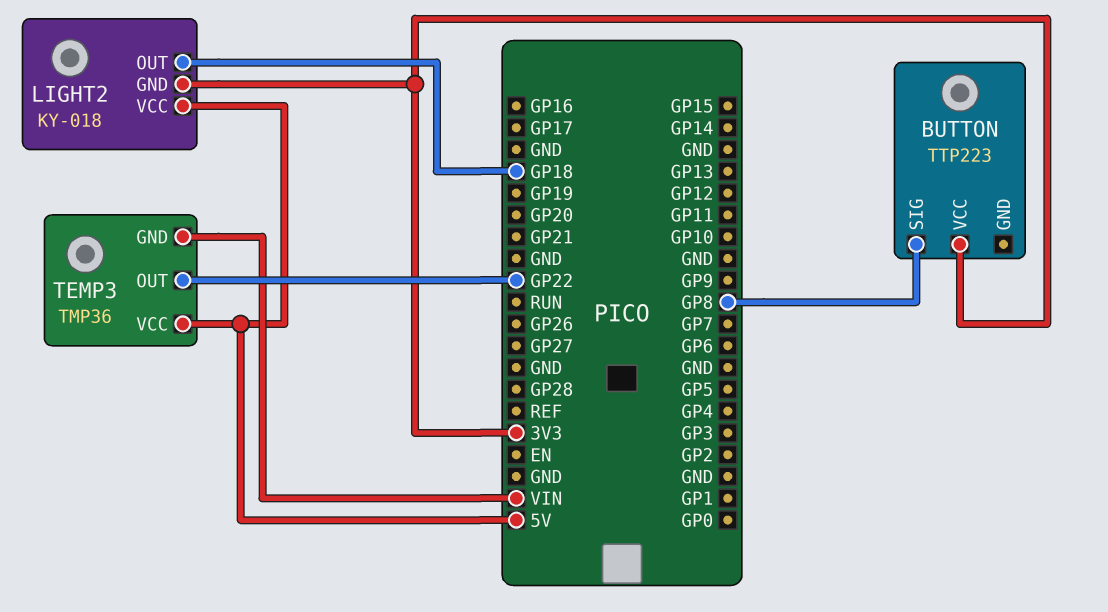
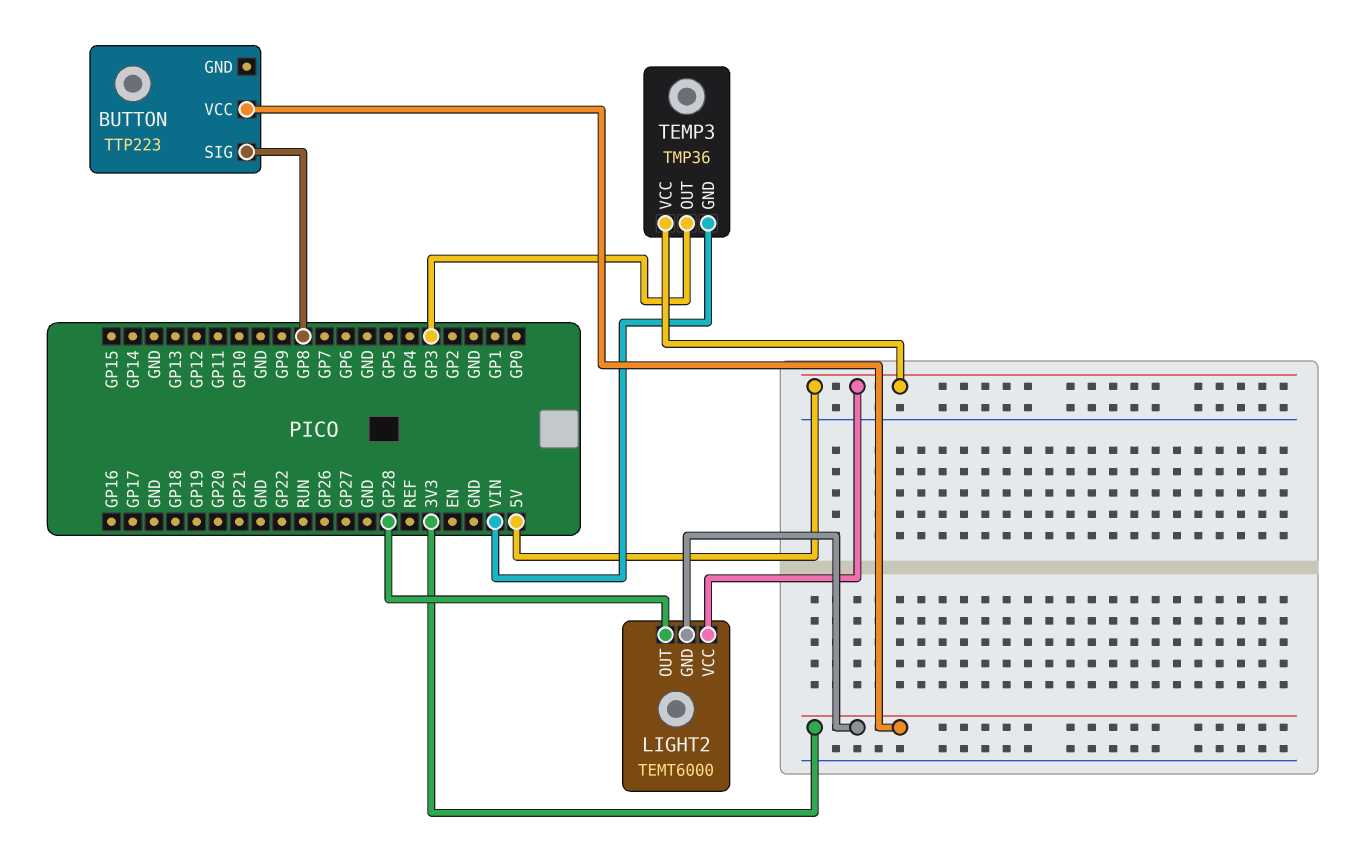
LIGHT2: KY-018 -> TEMT6000
LIGHT2 pin OUT: GP18 -> GP28
TEMP3 pin OUT: GP22 -> GP3

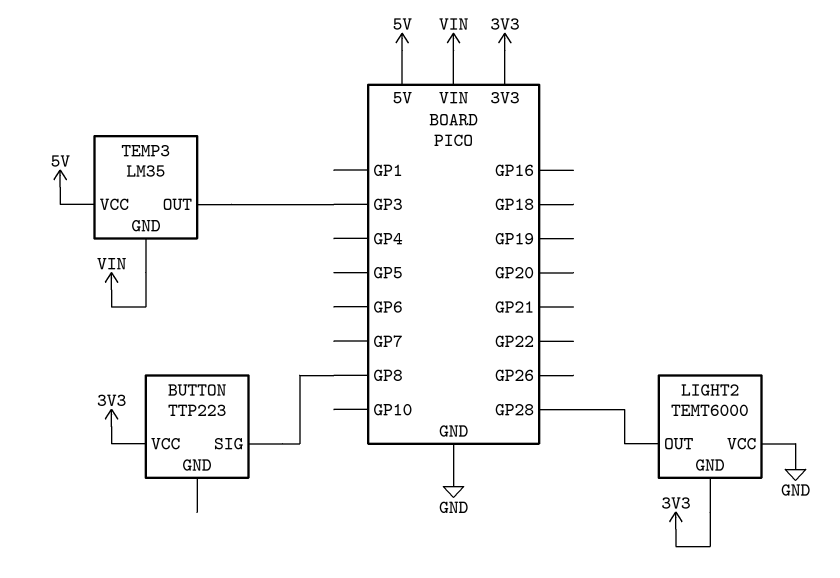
LIGHT2 pin VCC: 5V -> GND
TEMP3: TMP36 -> LM35

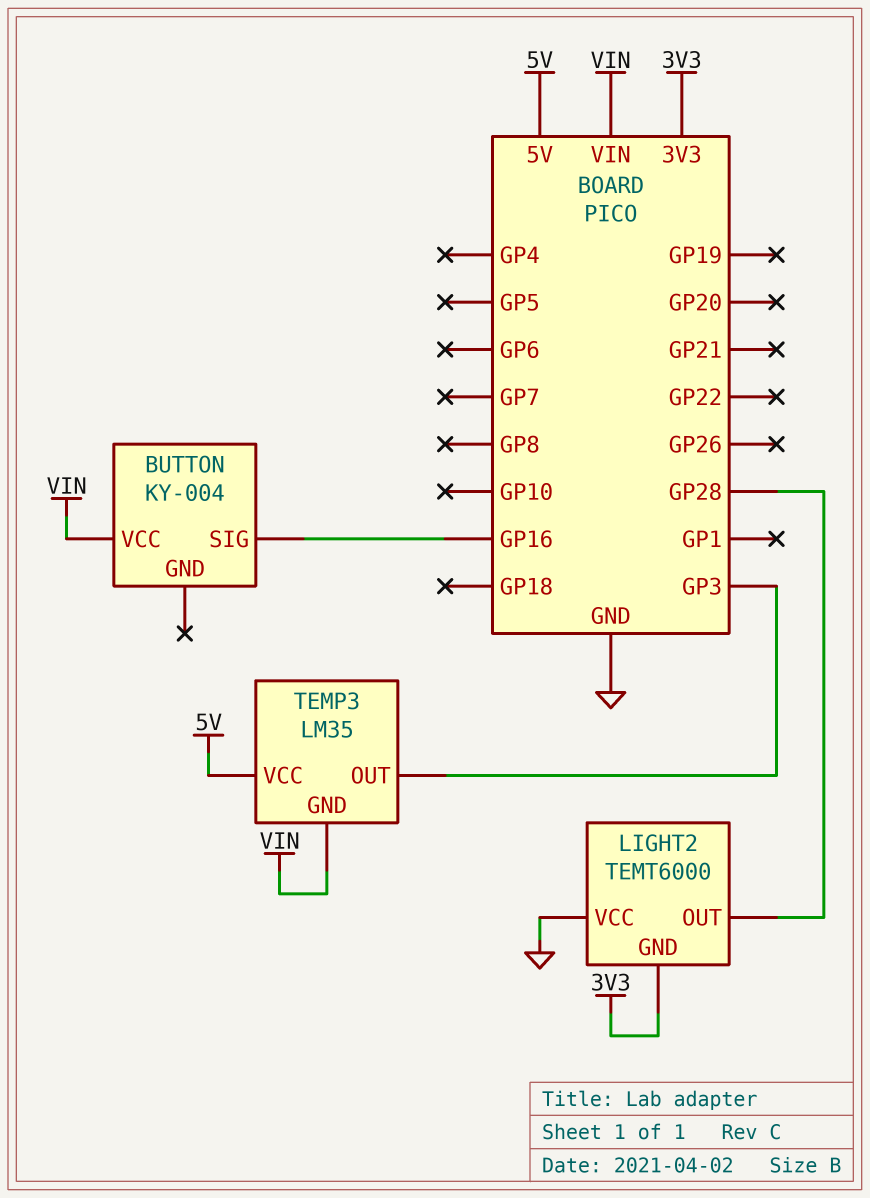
BUTTON: TTP223 -> KY-004
BUTTON pin SIG: GP8 -> GP16
BUTTON pin VCC: 3V3 -> VIN

